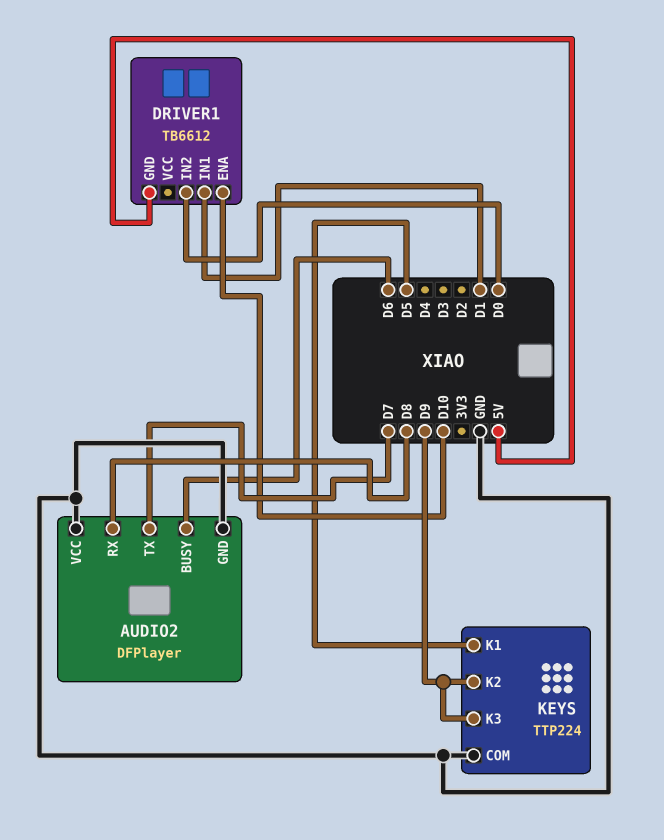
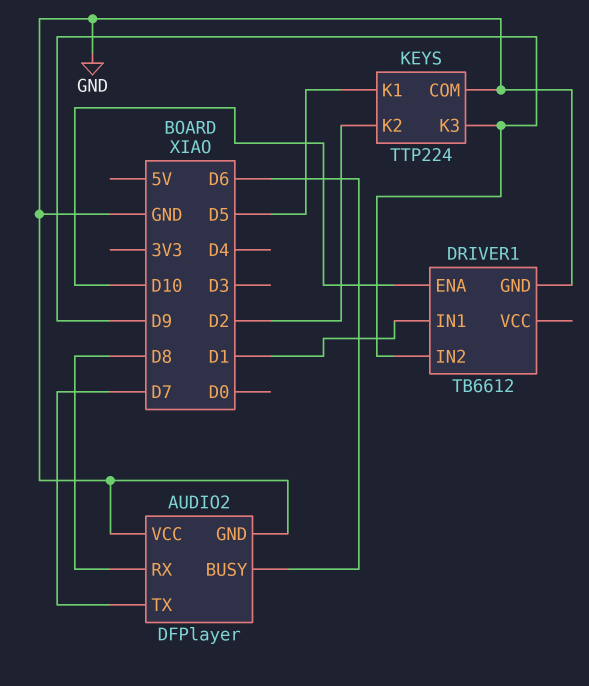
DRIVER1 pin GND: 5V -> GND
DRIVER1 pin IN2: D0 -> D9
KEYS pin K2: D9 -> D2

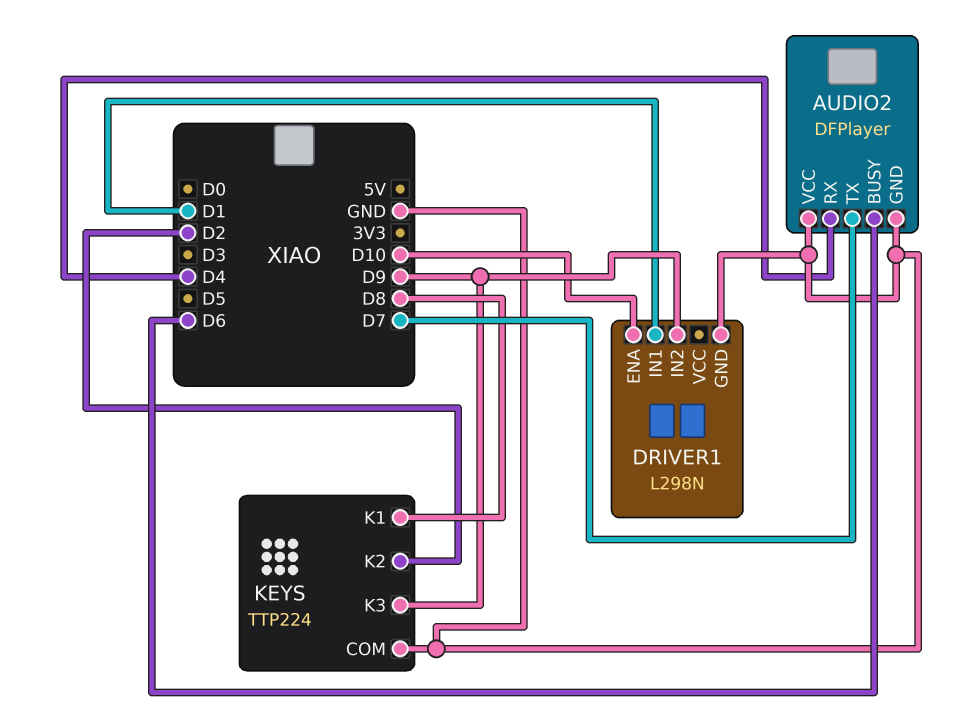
AUDIO2 pin RX: D8 -> D4
DRIVER1: TB6612 -> L298N
KEYS pin K1: D5 -> D8

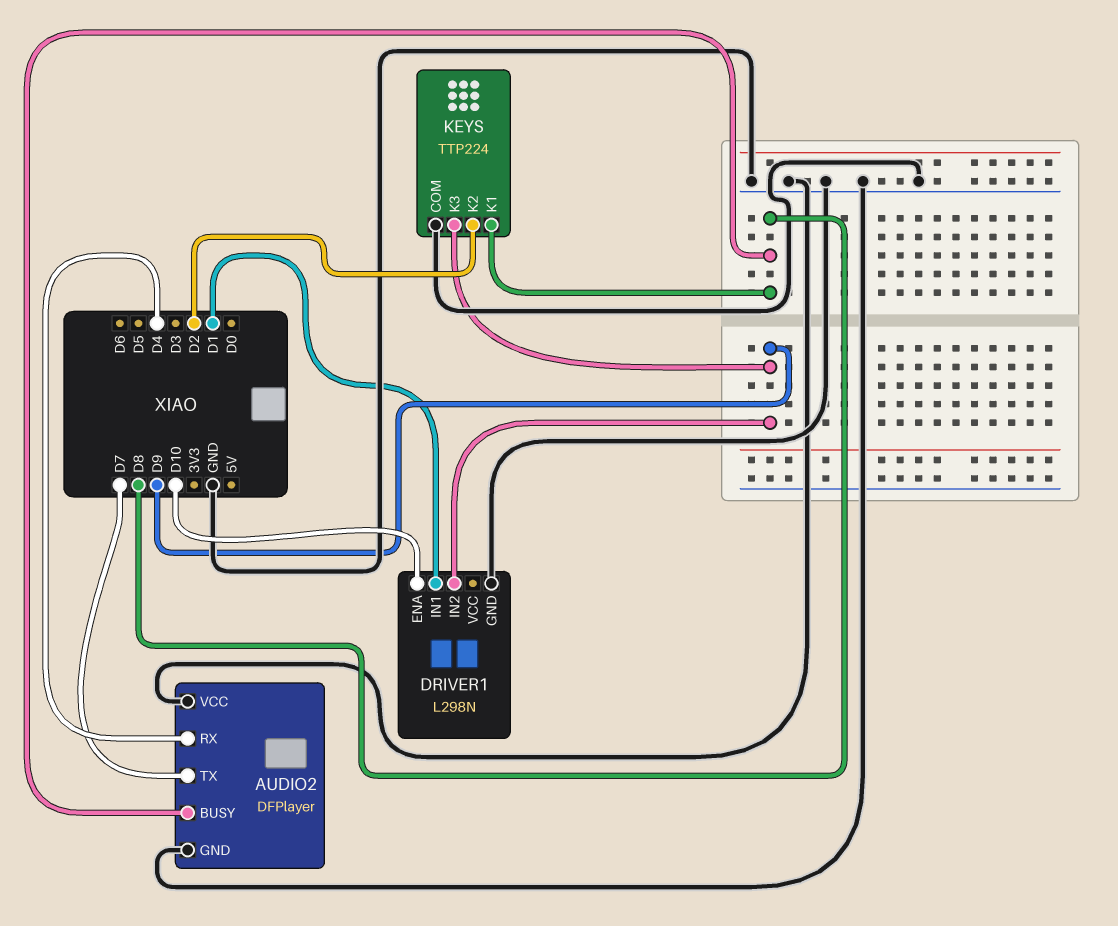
AUDIO2 pin BUSY: D6 -> D8

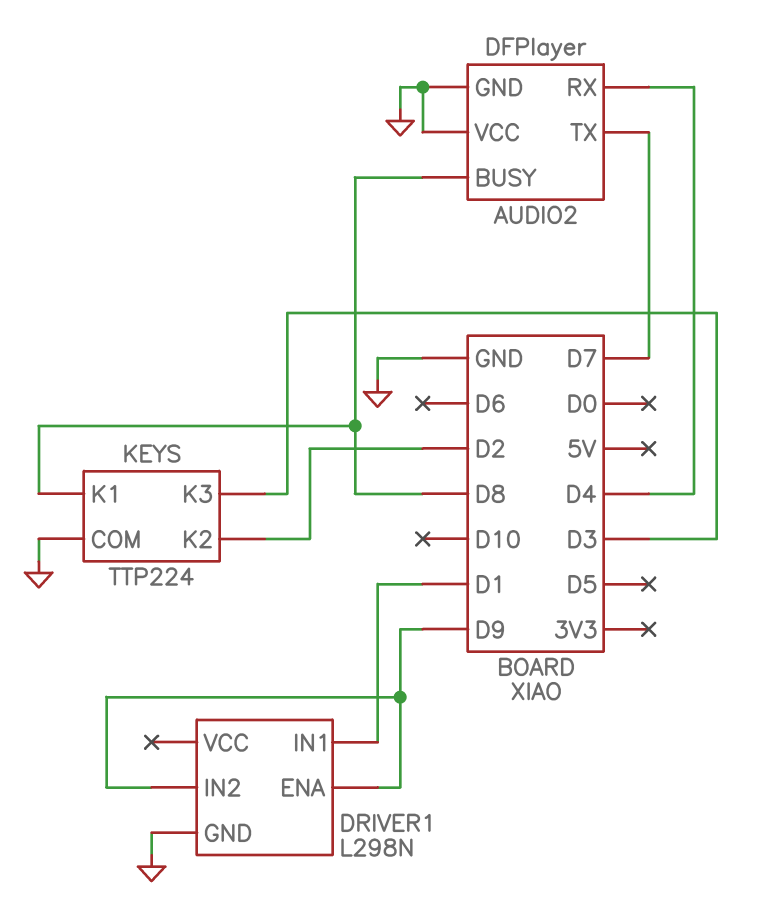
DRIVER1 pin ENA: D10 -> D9
KEYS pin K3: D9 -> D3

